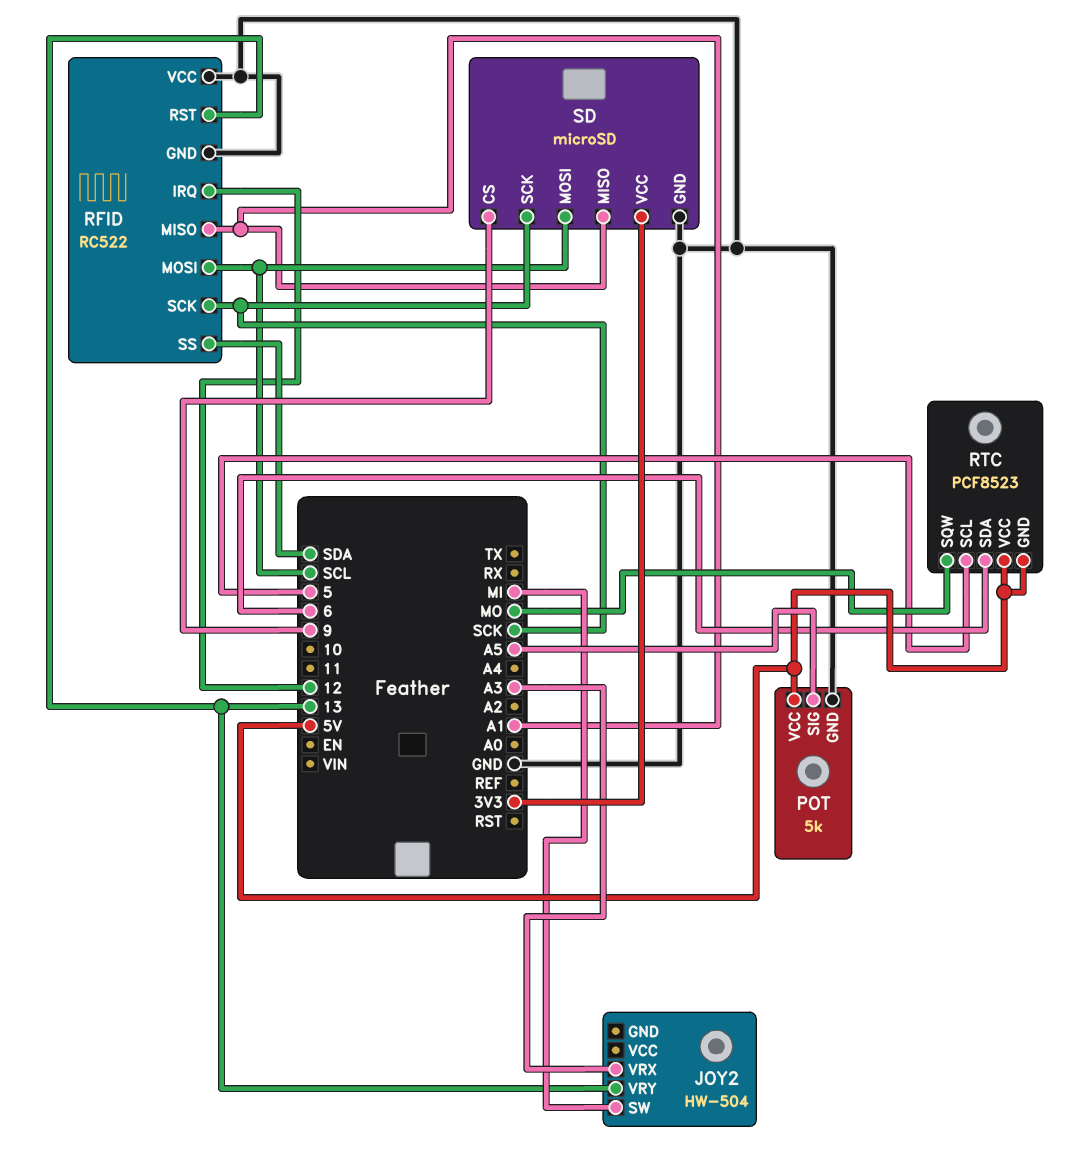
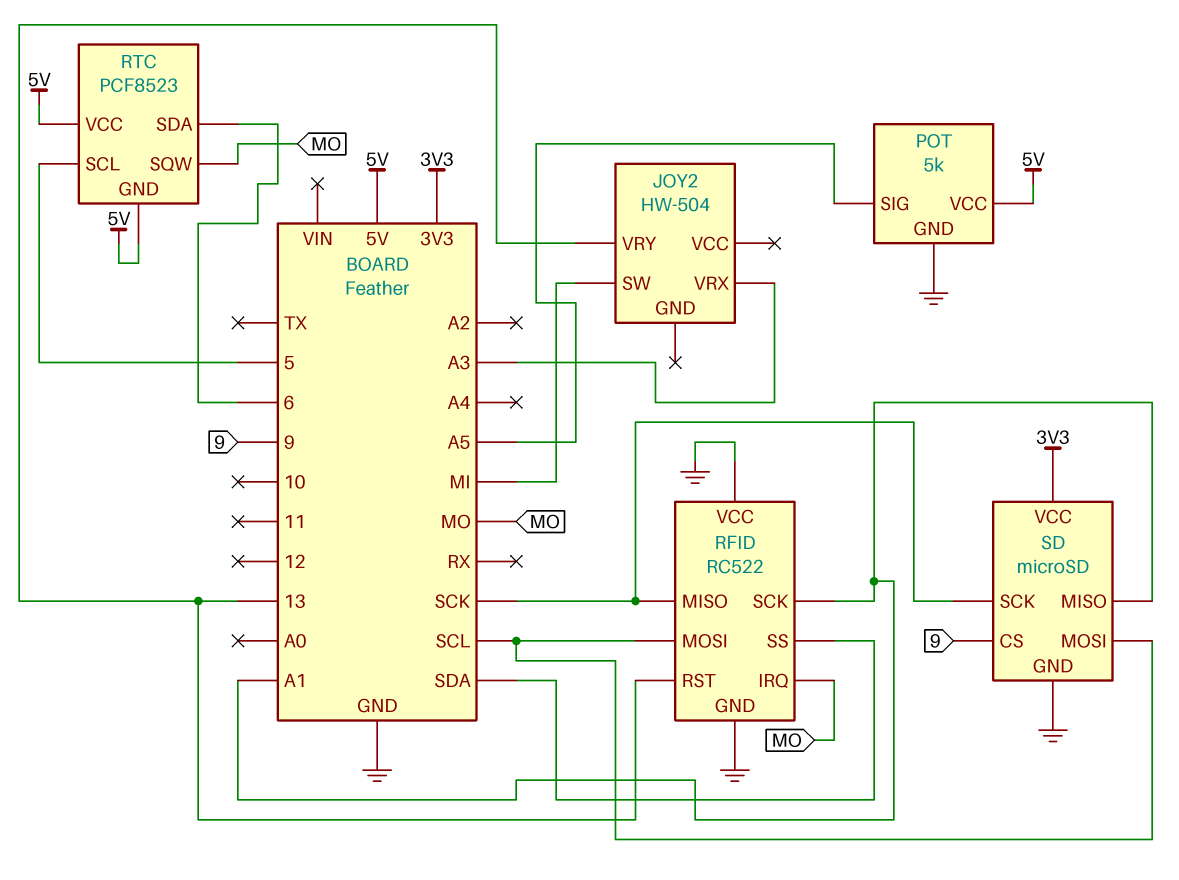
RFID pin IRQ: 12 -> MO
RFID pin MISO: A1 -> SCK
RFID pin SCK: SCK -> A1

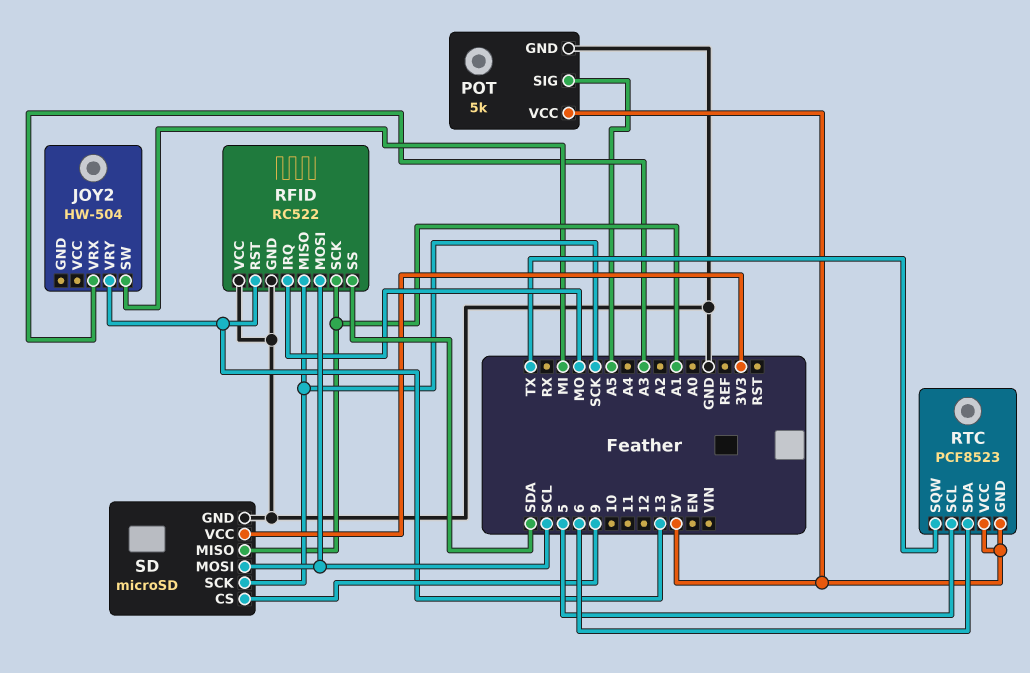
RTC pin SQW: MO -> TX

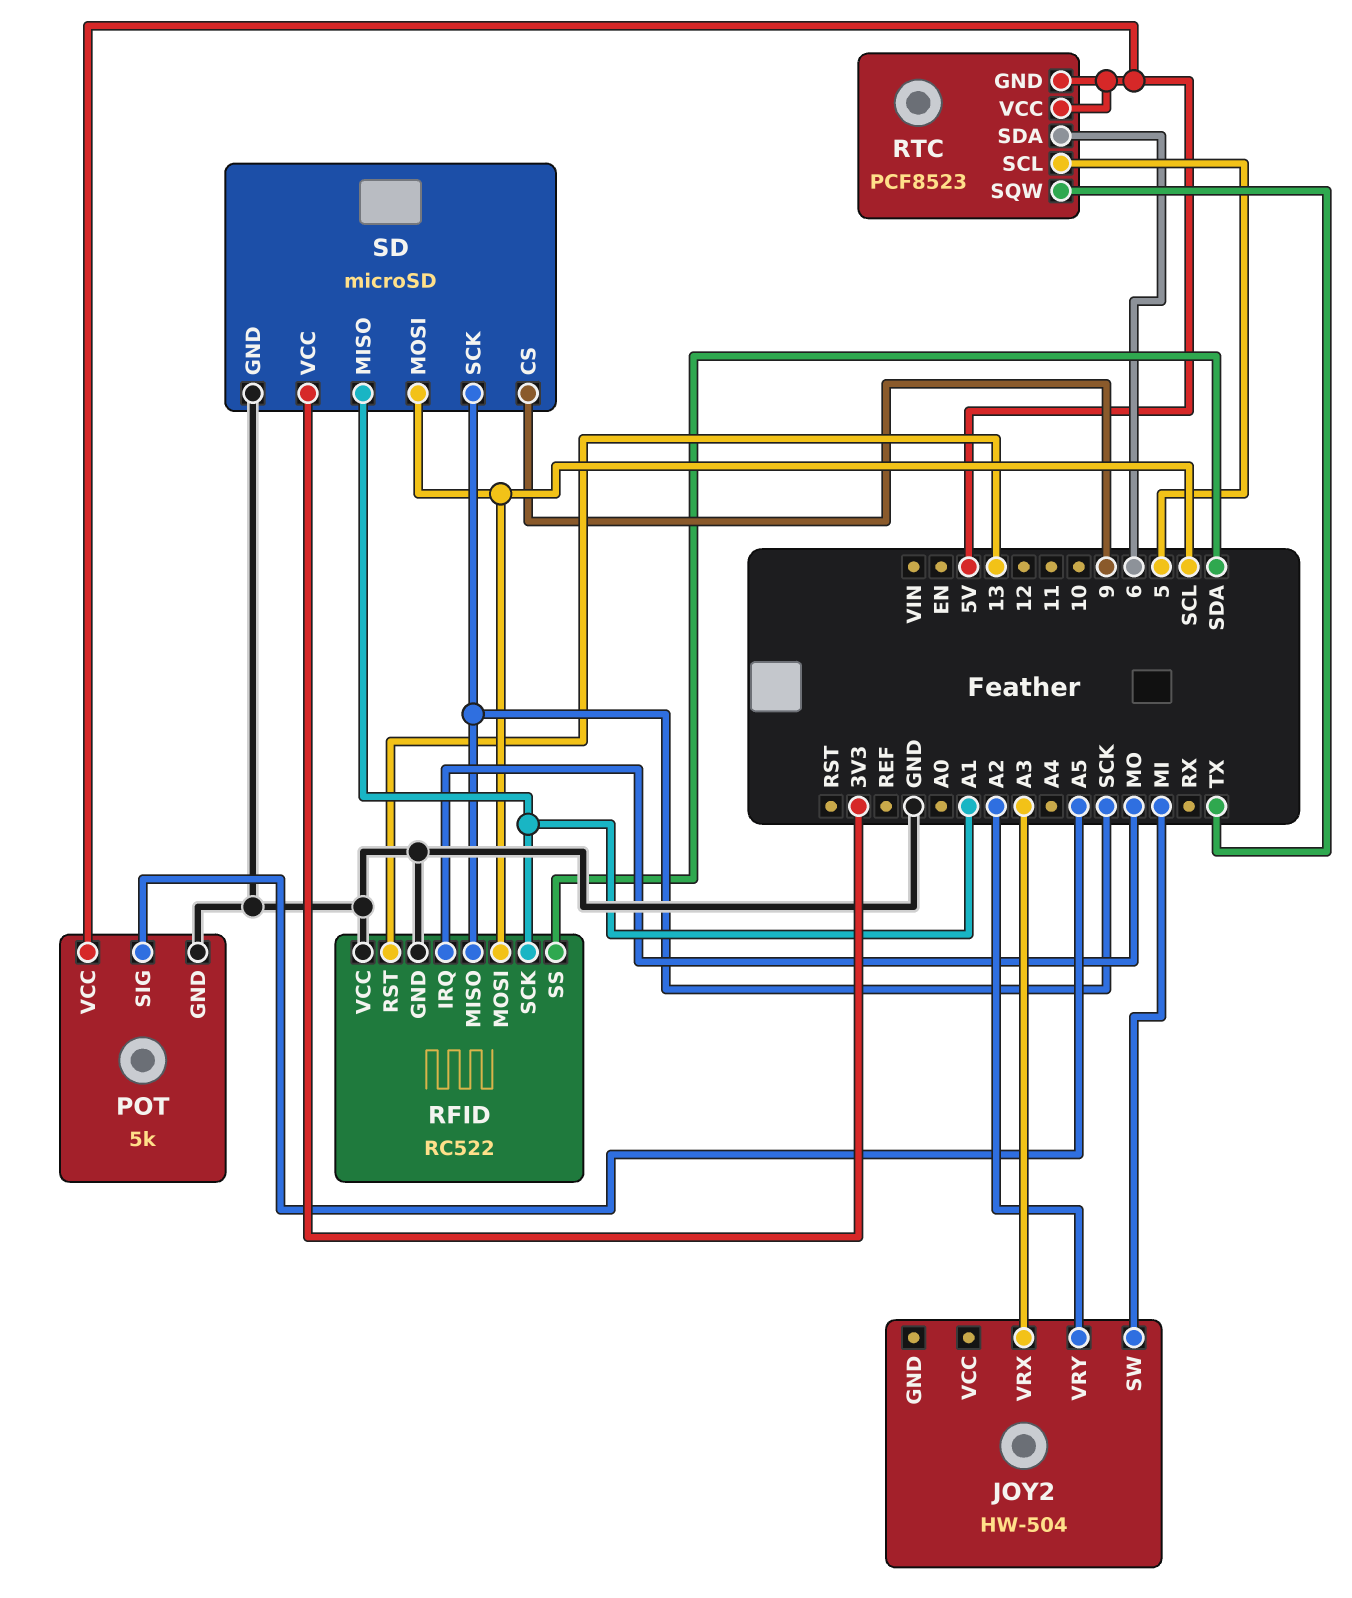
JOY2 pin VRY: 13 -> A2

